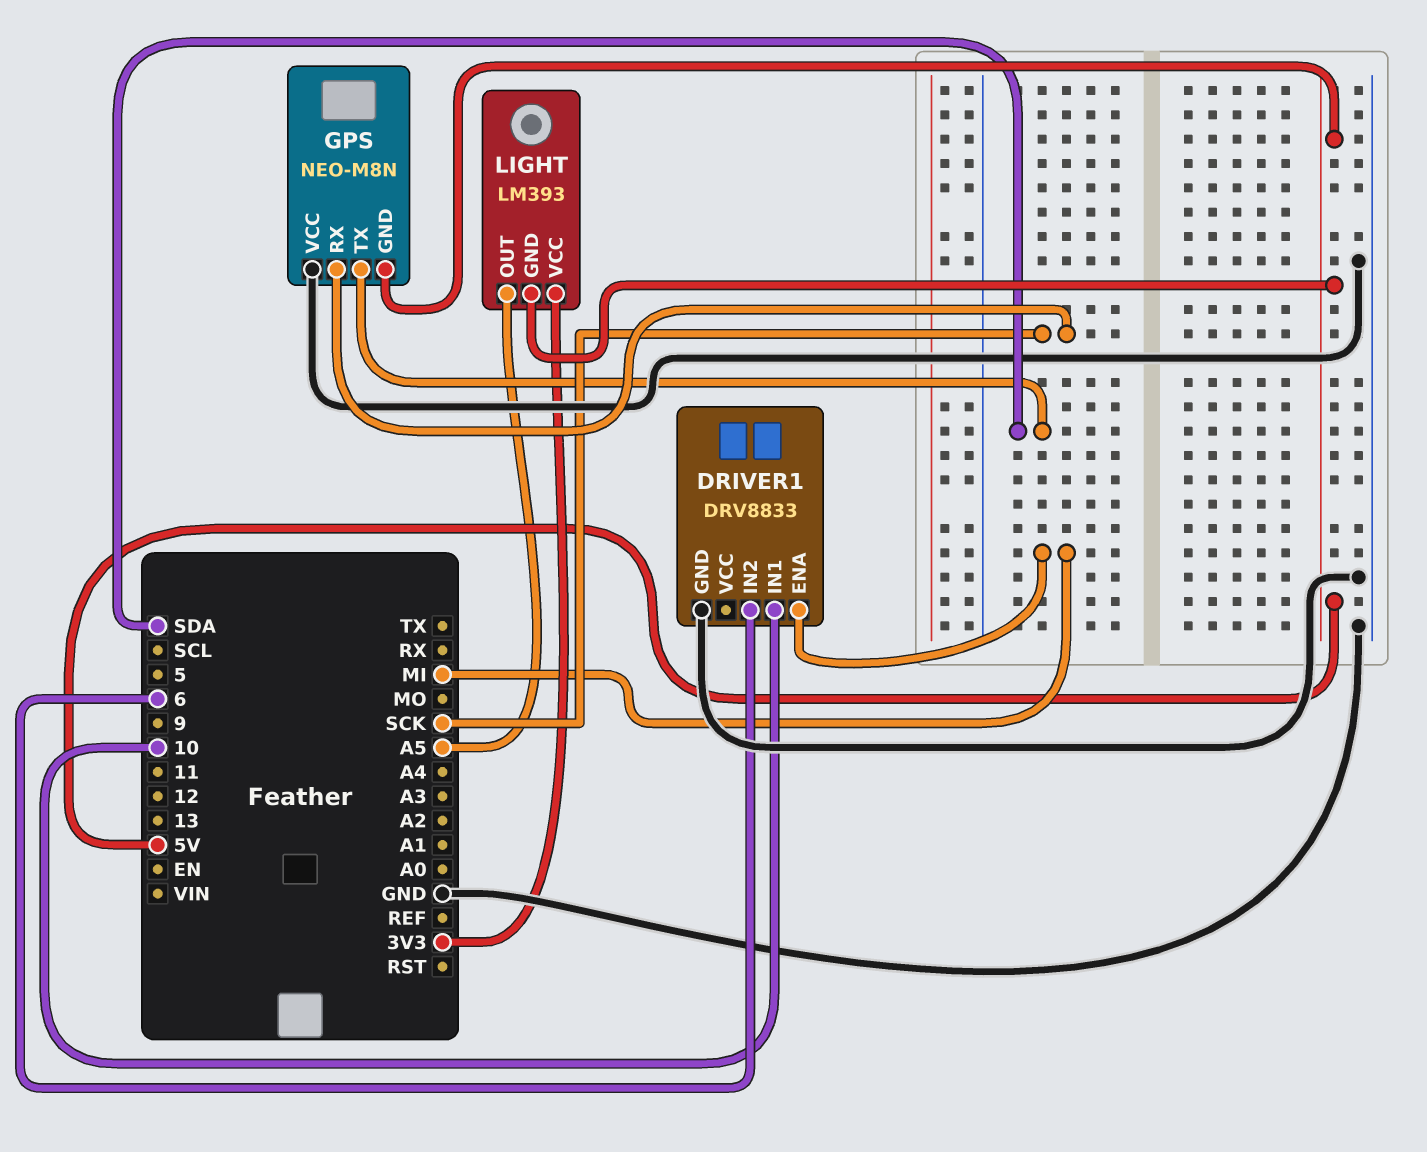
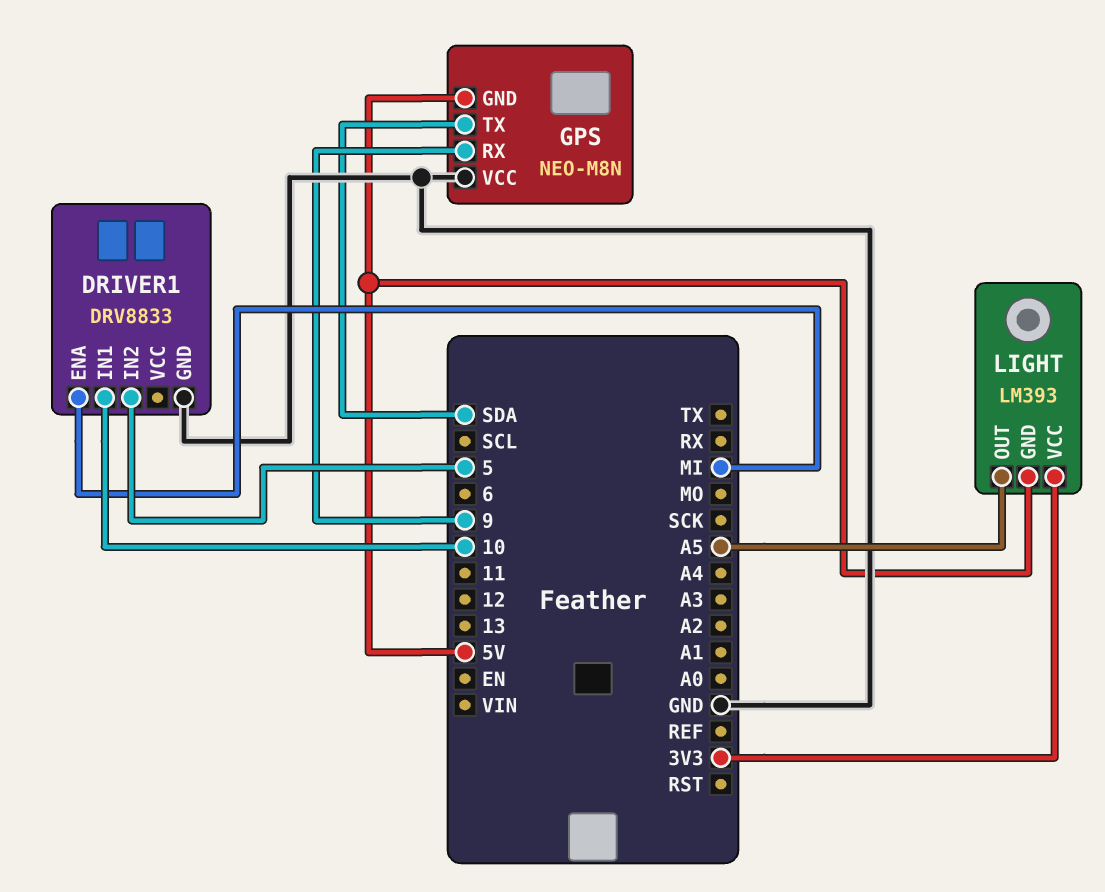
DRIVER1 pin IN2: 6 -> 5
GPS pin RX: SCK -> 9

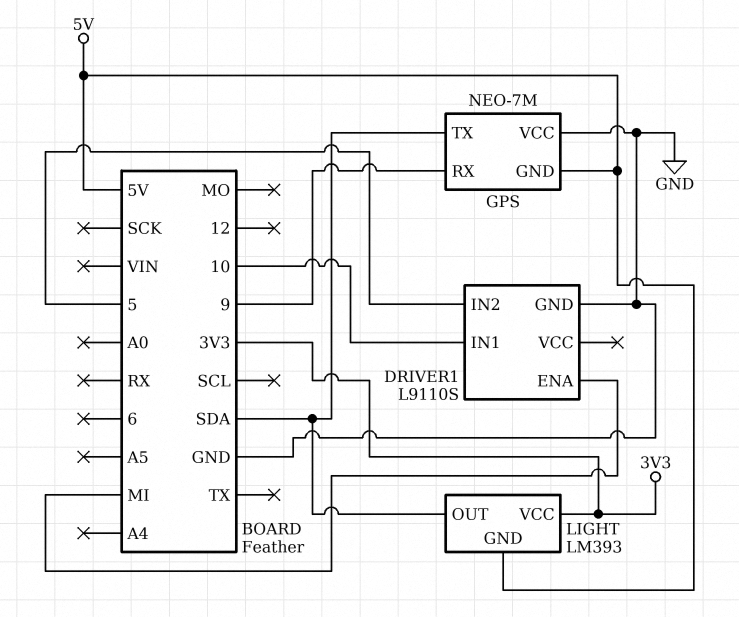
DRIVER1: DRV8833 -> L9110S
GPS: NEO-M8N -> NEO-7M
LIGHT pin OUT: A5 -> SDA

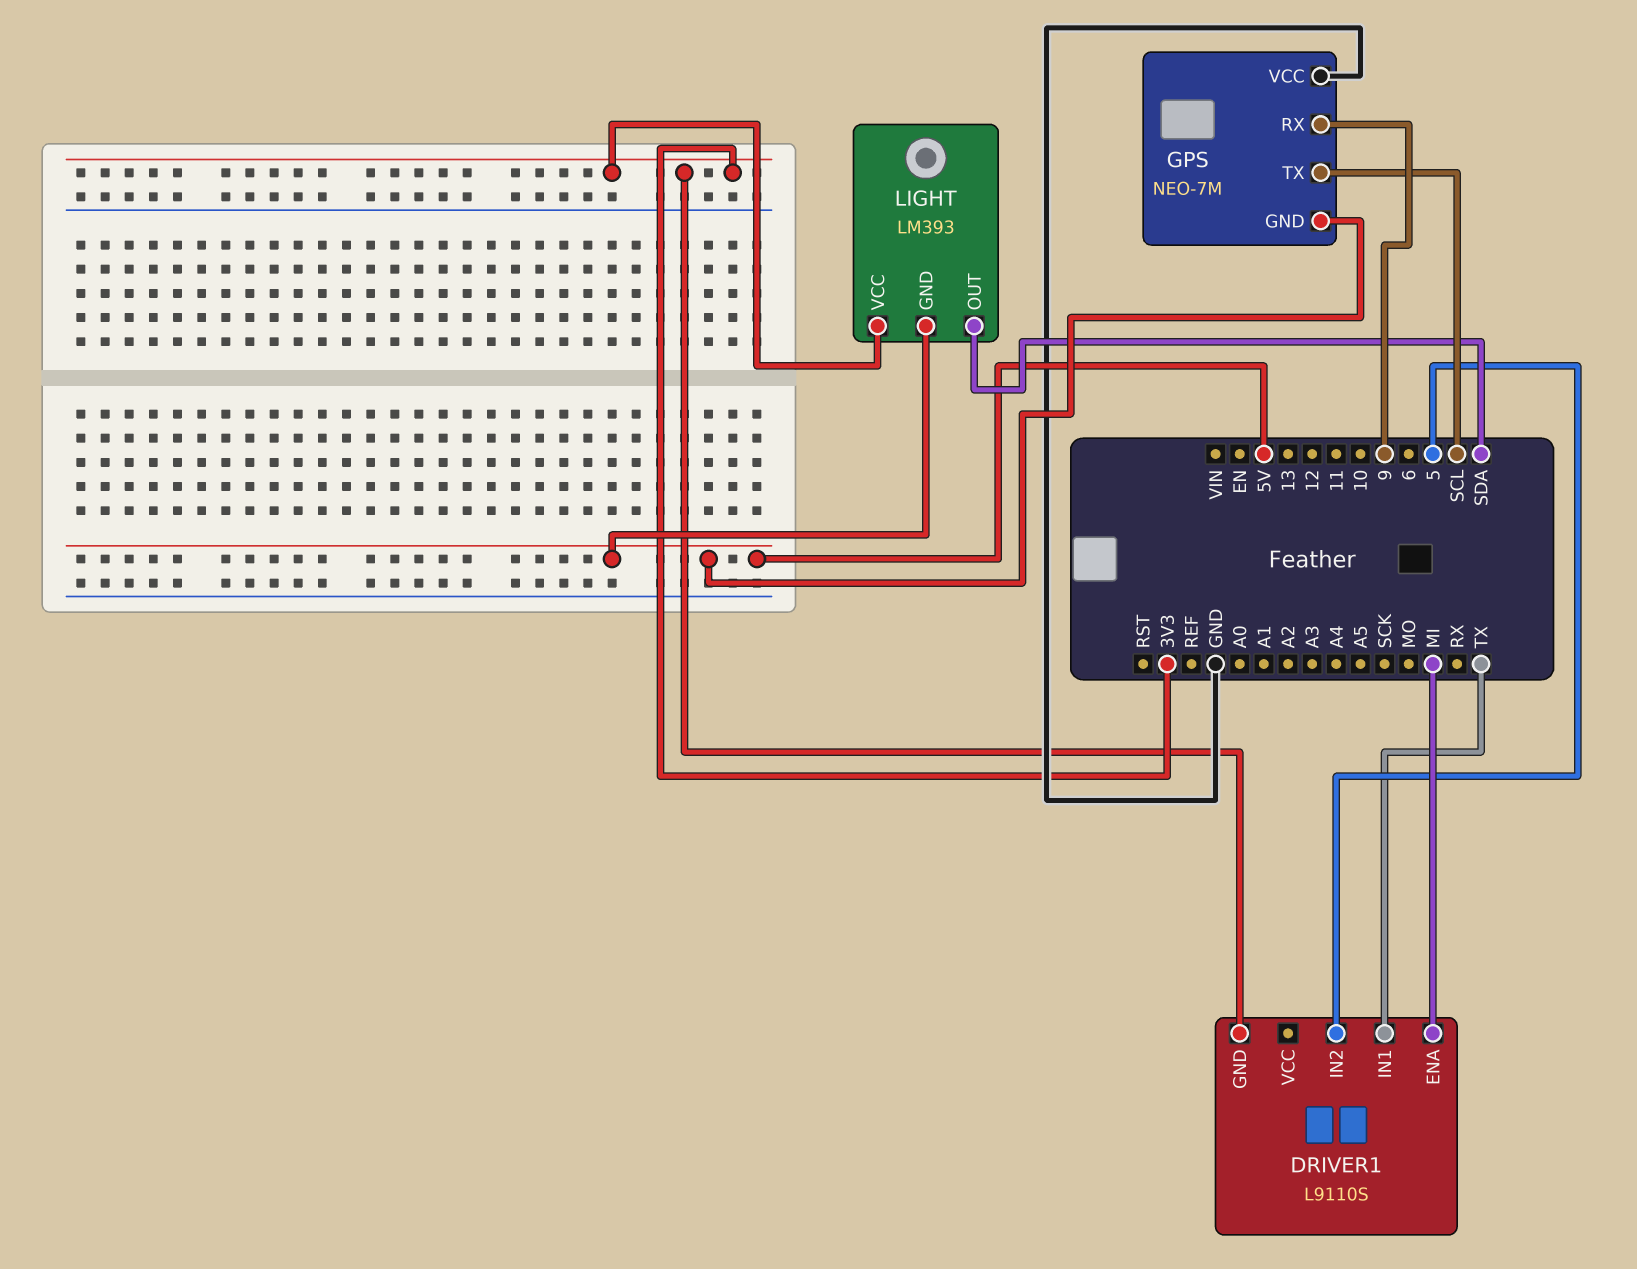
DRIVER1 pin GND: GND -> 3V3
DRIVER1 pin IN1: 10 -> TX
GPS pin TX: SDA -> SCL

